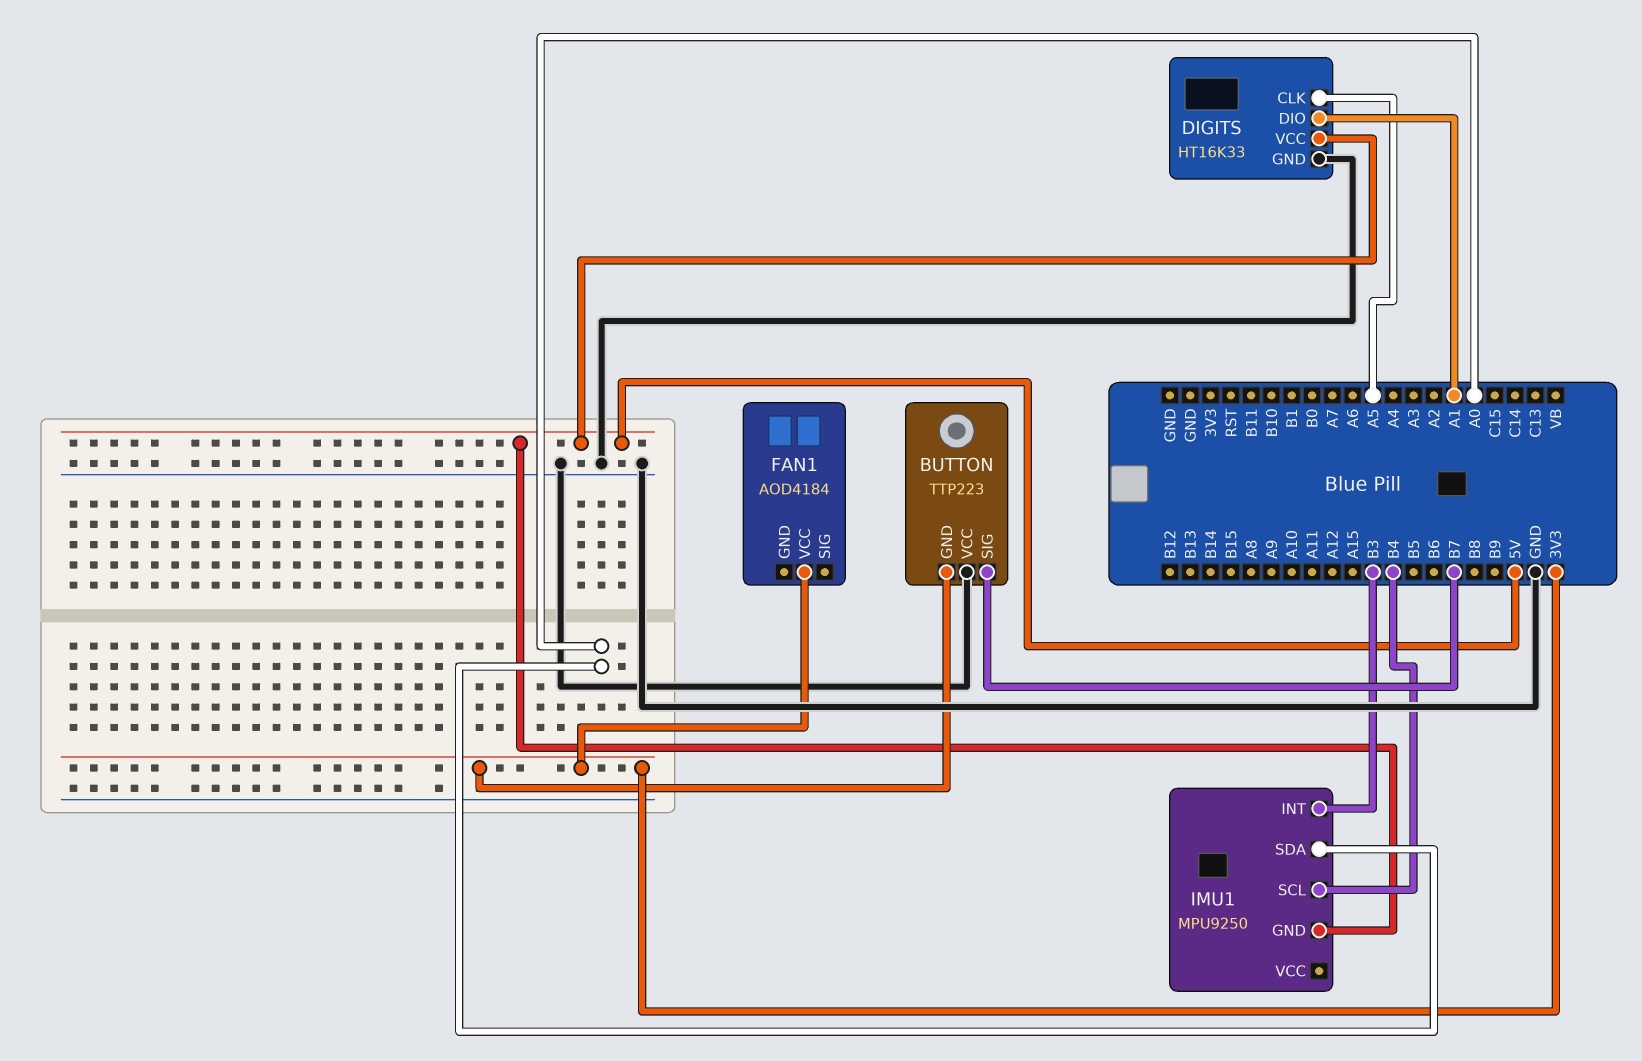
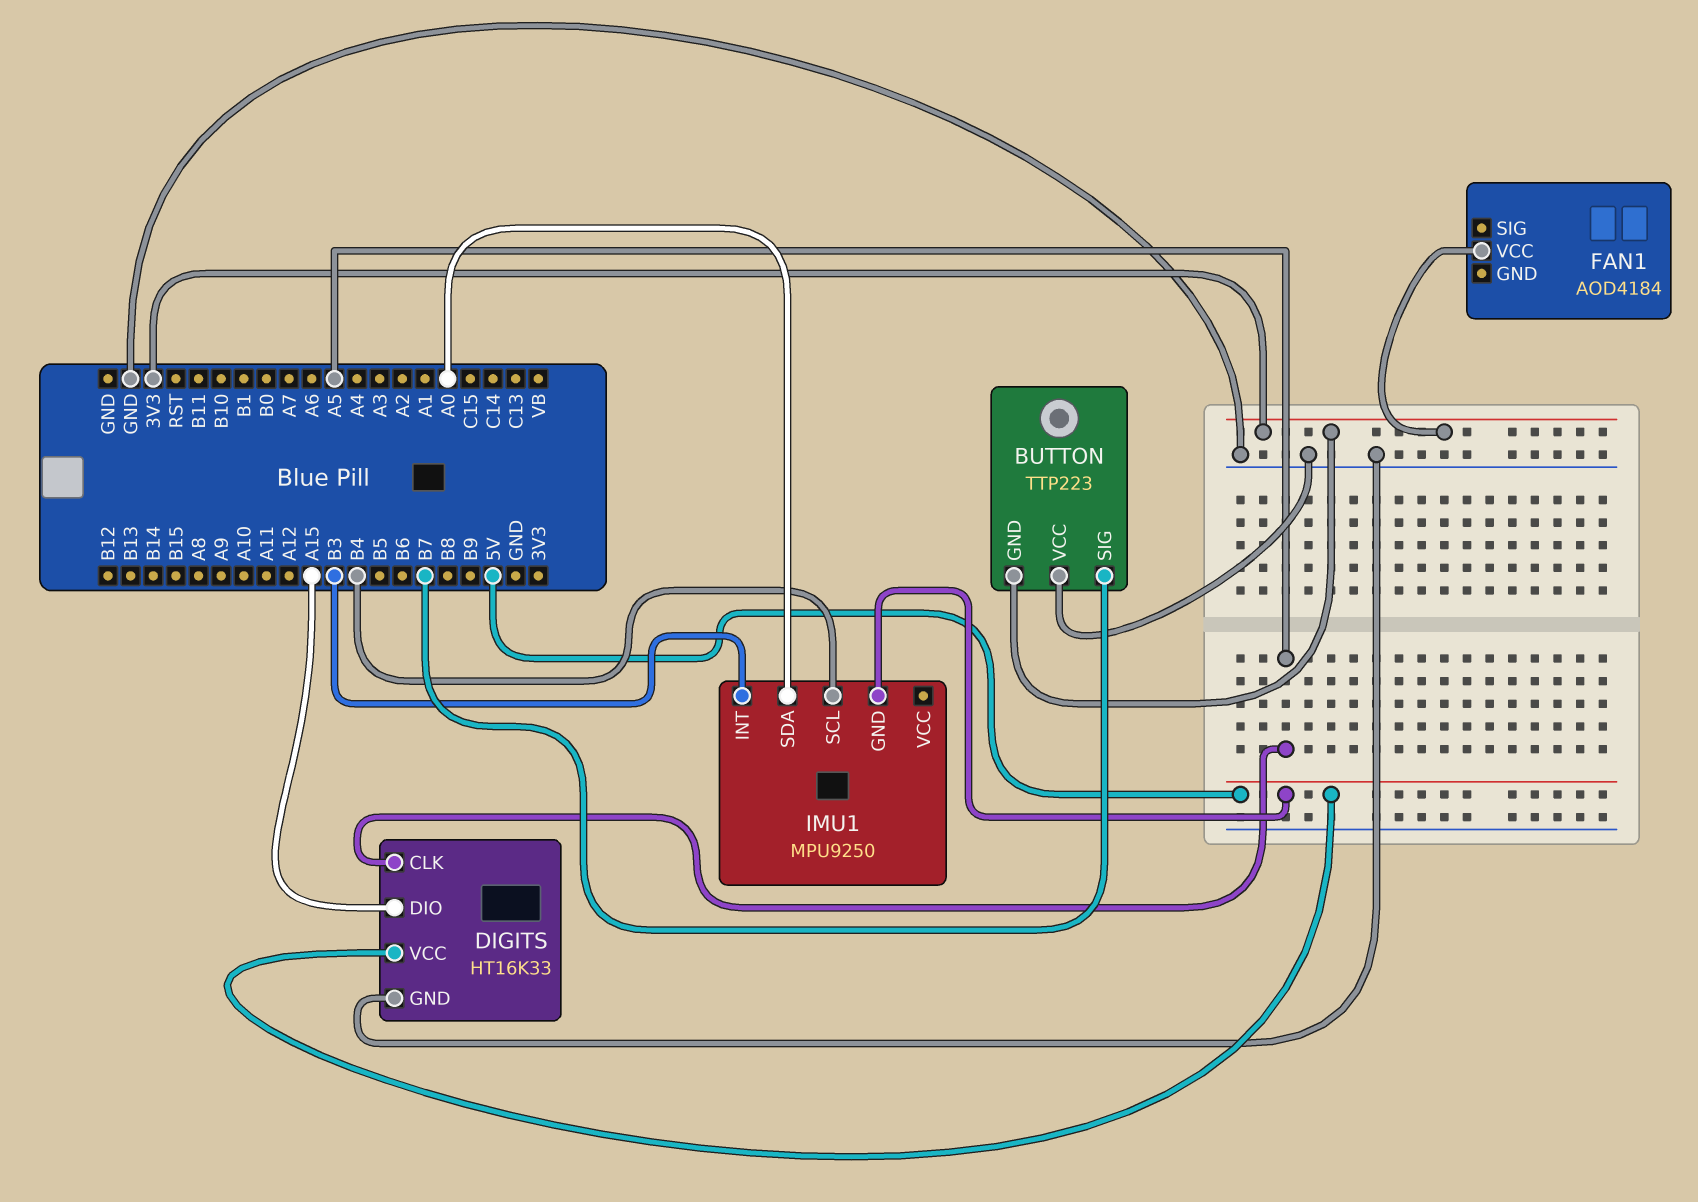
DIGITS pin DIO: A1 -> A15

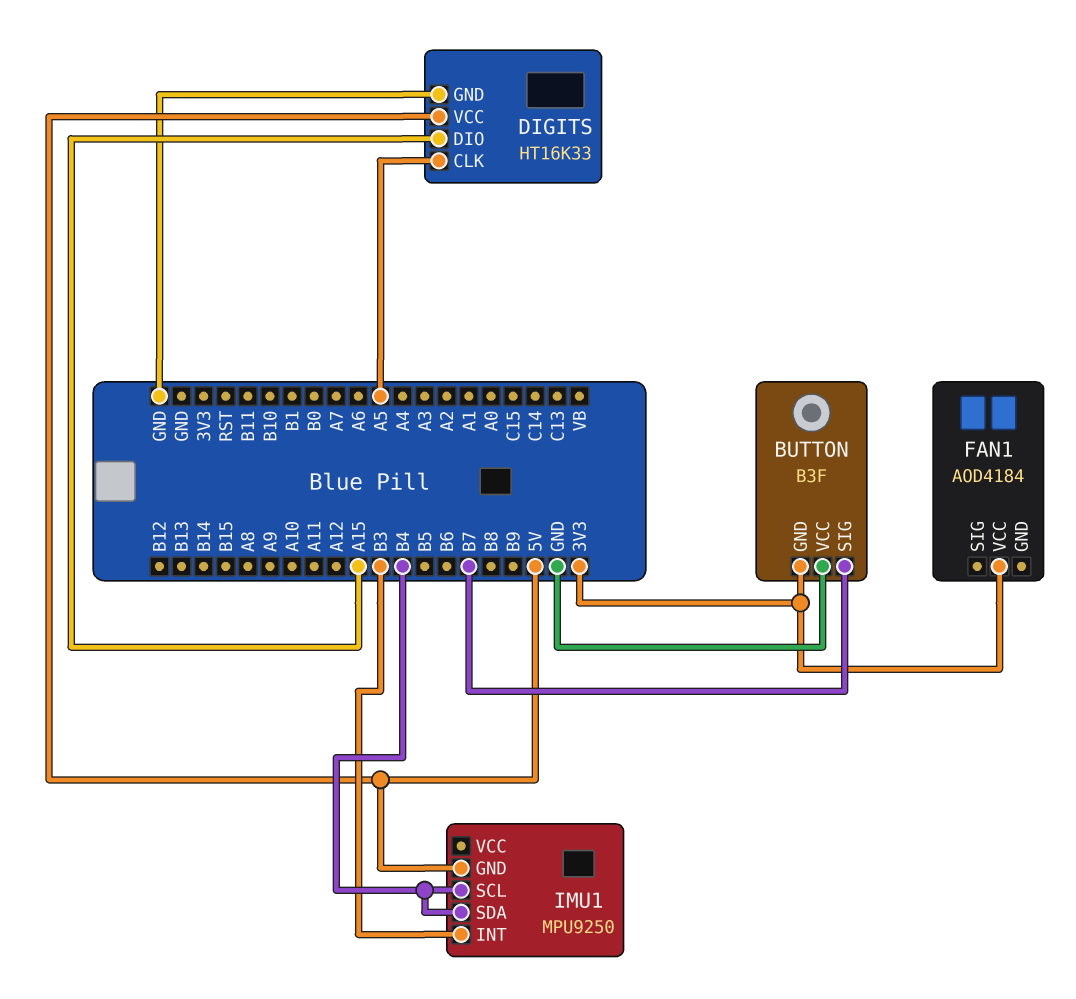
BUTTON: TTP223 -> B3F
IMU1 pin SDA: A0 -> B4

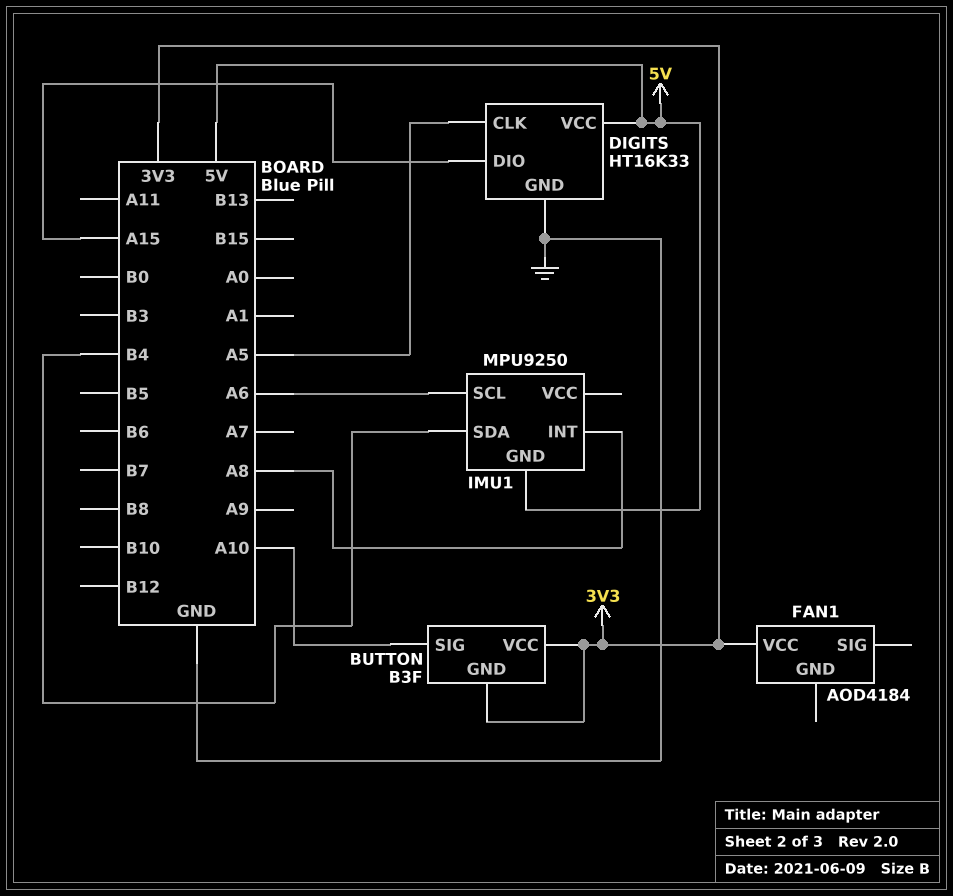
BUTTON pin SIG: B7 -> A10
BUTTON pin VCC: GND -> 3V3
IMU1 pin INT: B3 -> A8
IMU1 pin SCL: B4 -> A6

